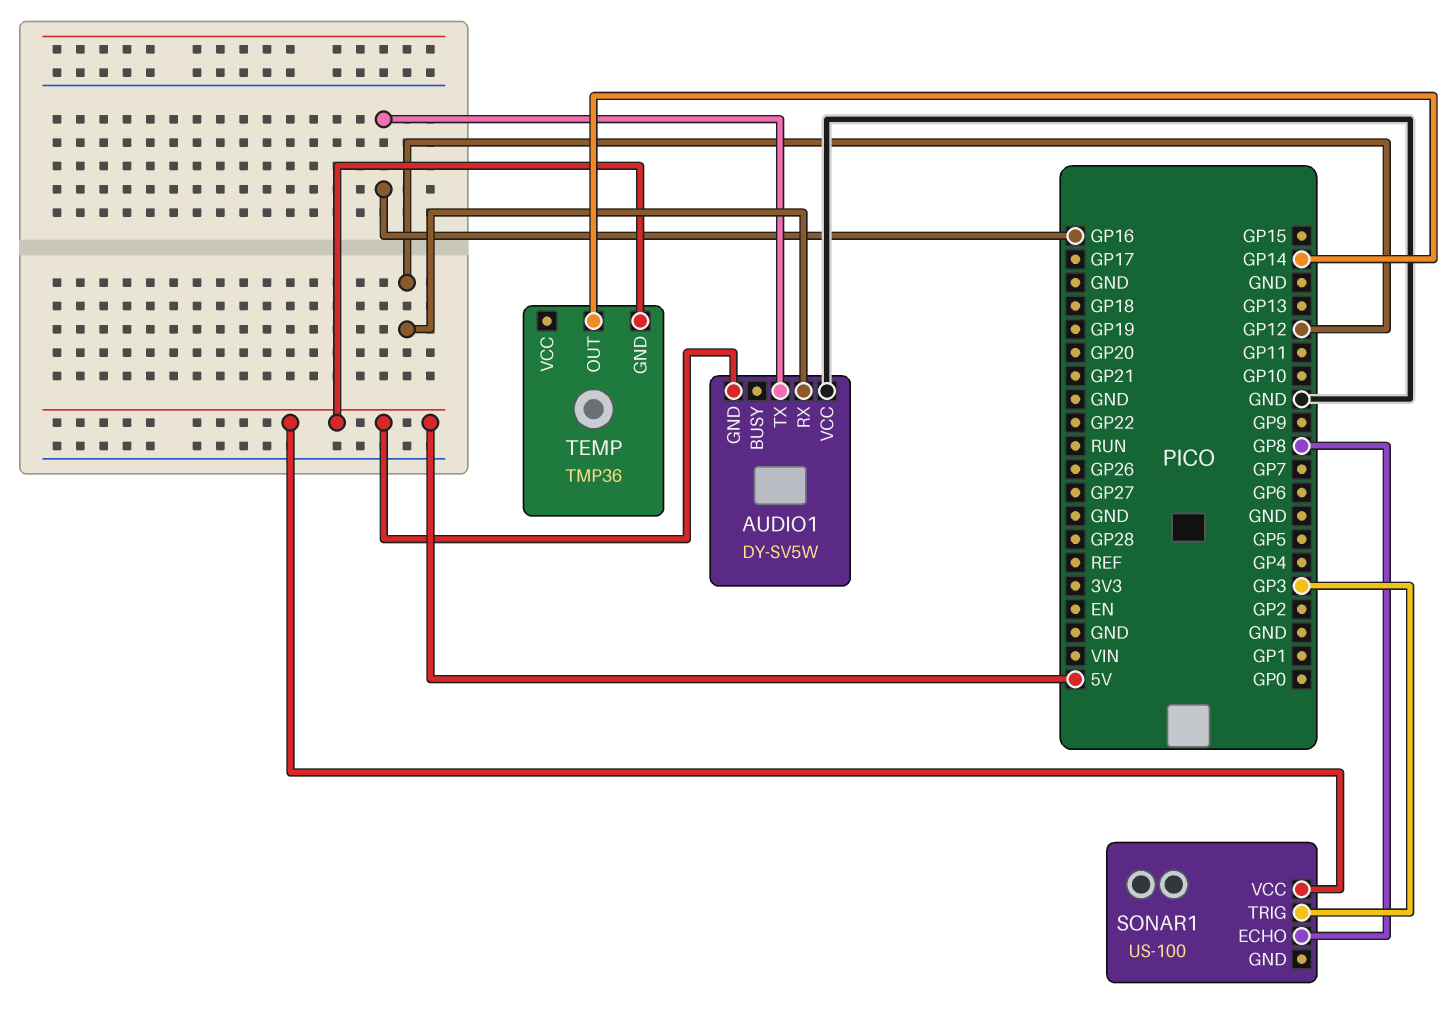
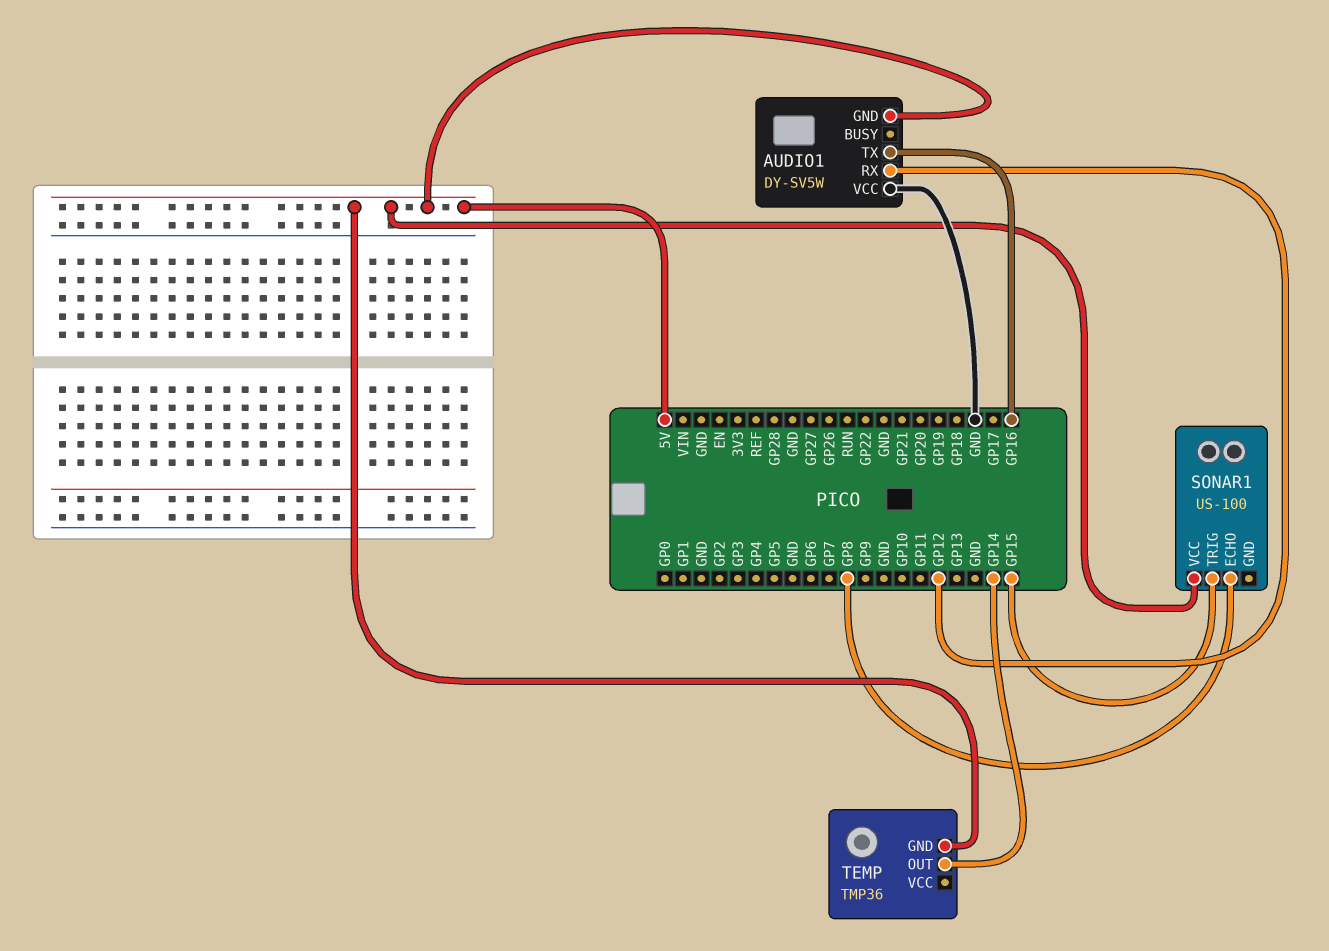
SONAR1 pin TRIG: GP3 -> GP15

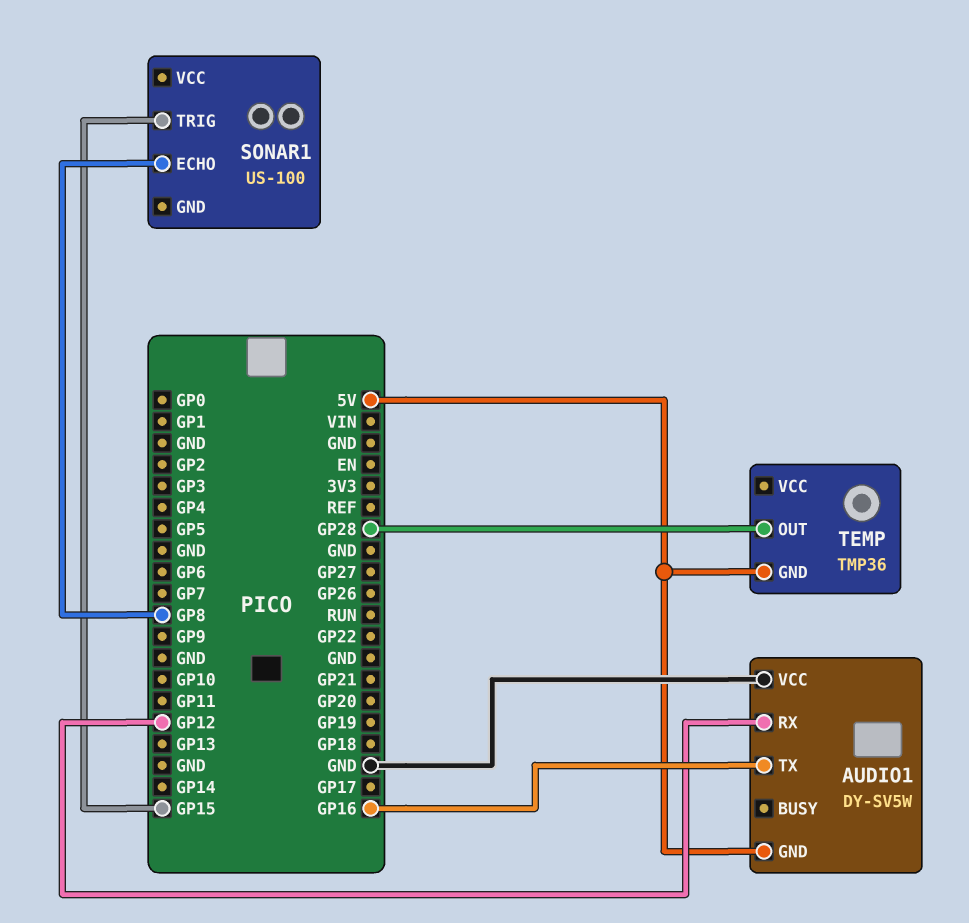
SONAR1 pin VCC: 5V -> none
TEMP pin OUT: GP14 -> GP28

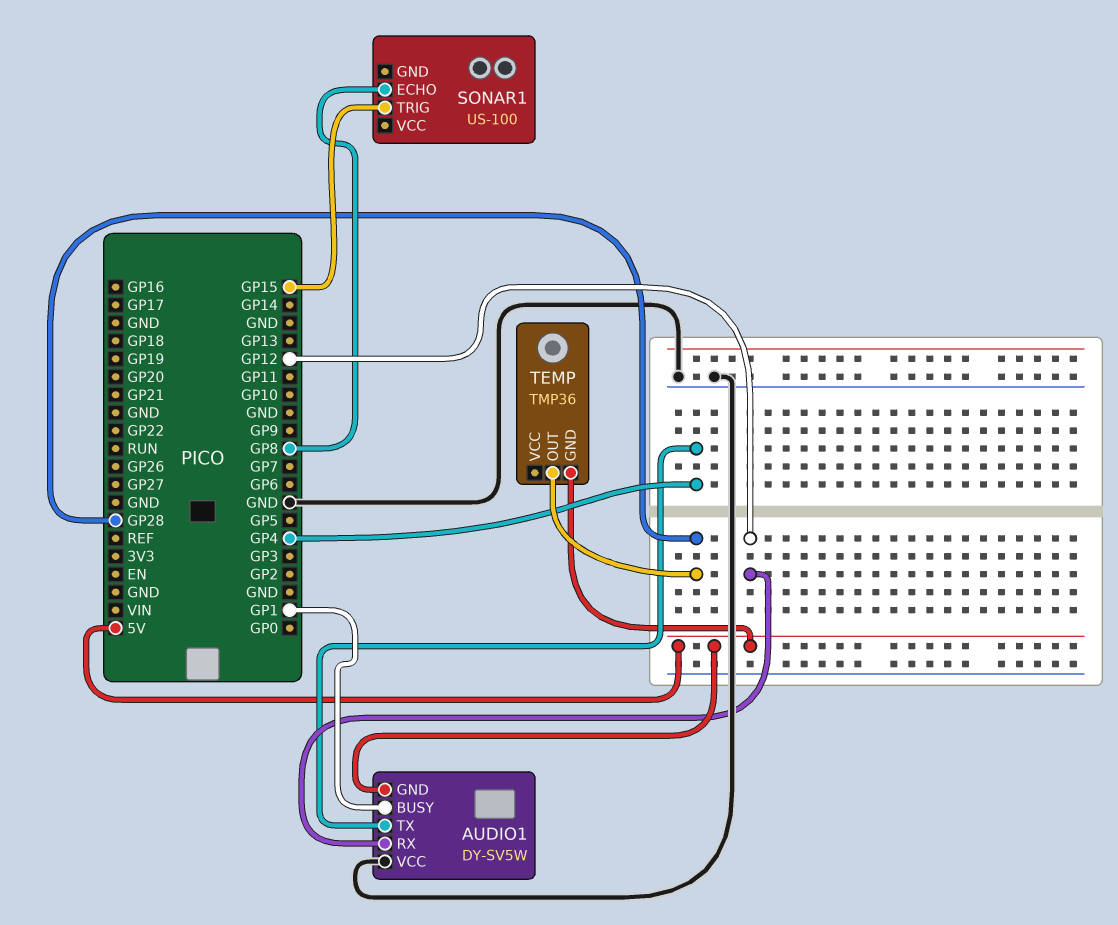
AUDIO1 pin BUSY: none -> GP1
AUDIO1 pin TX: GP16 -> GP4

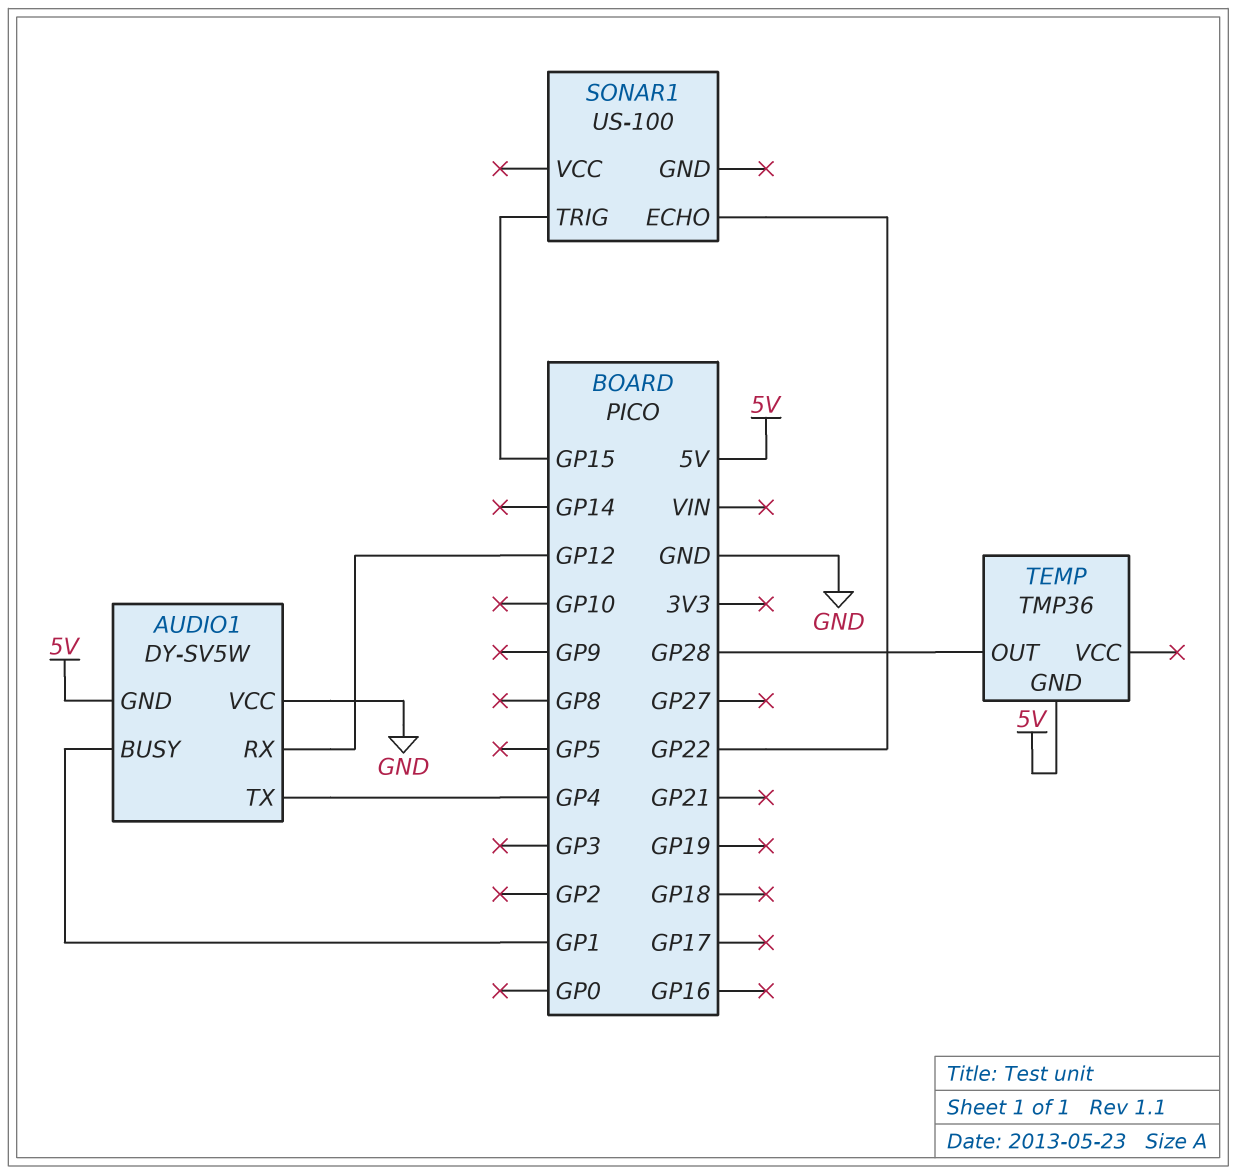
SONAR1 pin ECHO: GP8 -> GP22

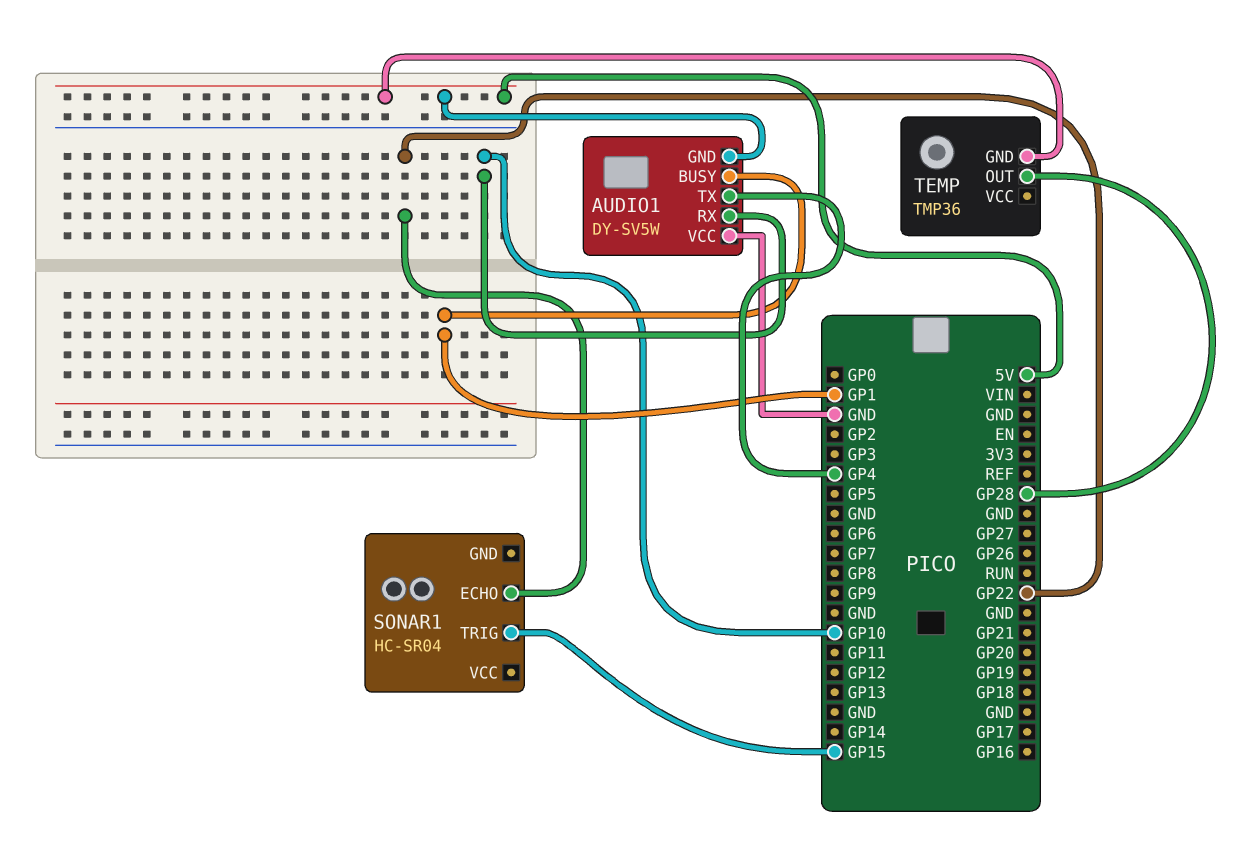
AUDIO1 pin RX: GP12 -> GP10
SONAR1: US-100 -> HC-SR04

